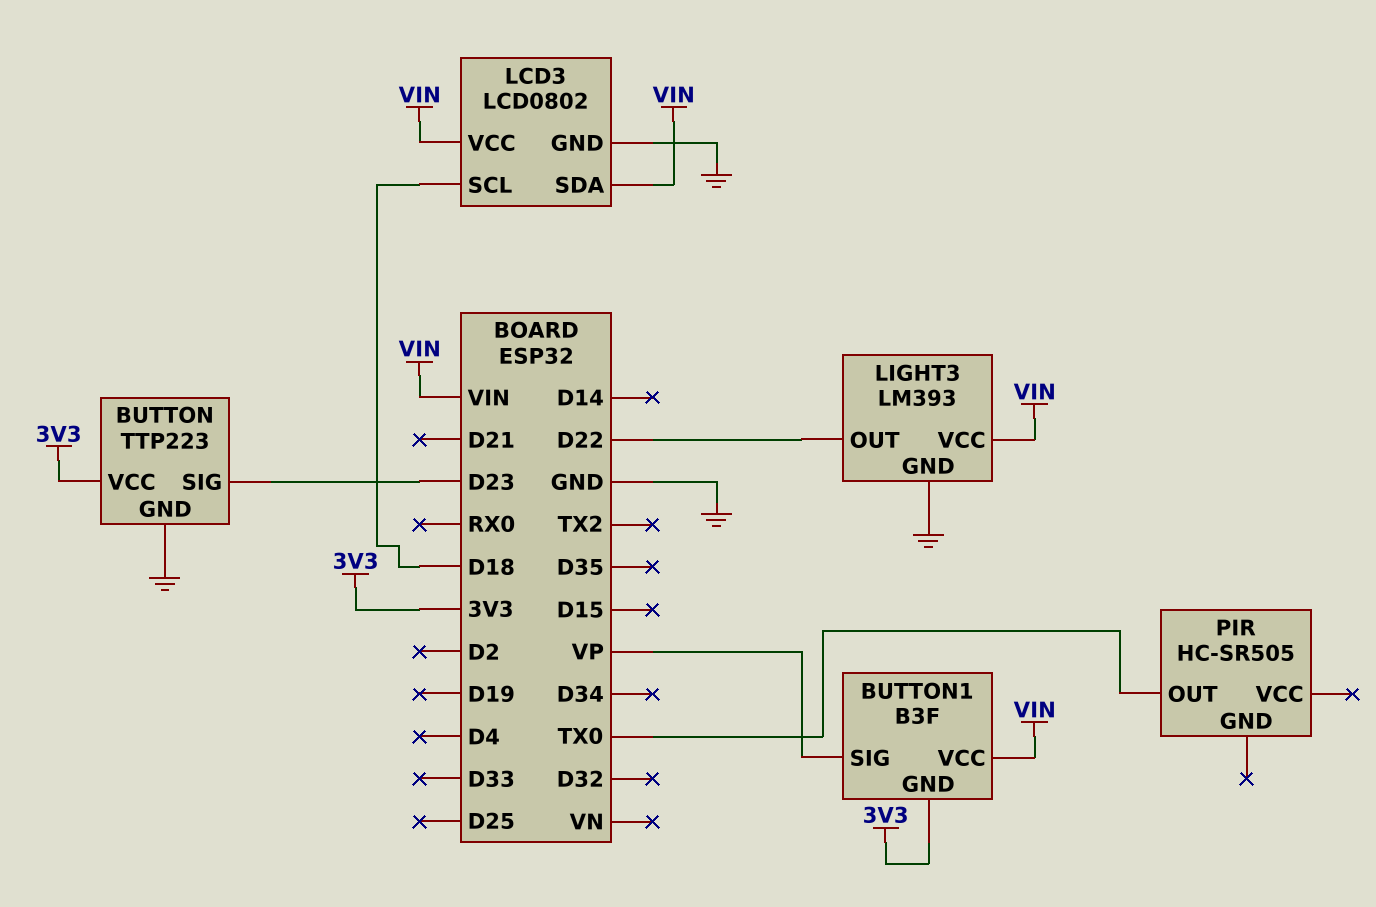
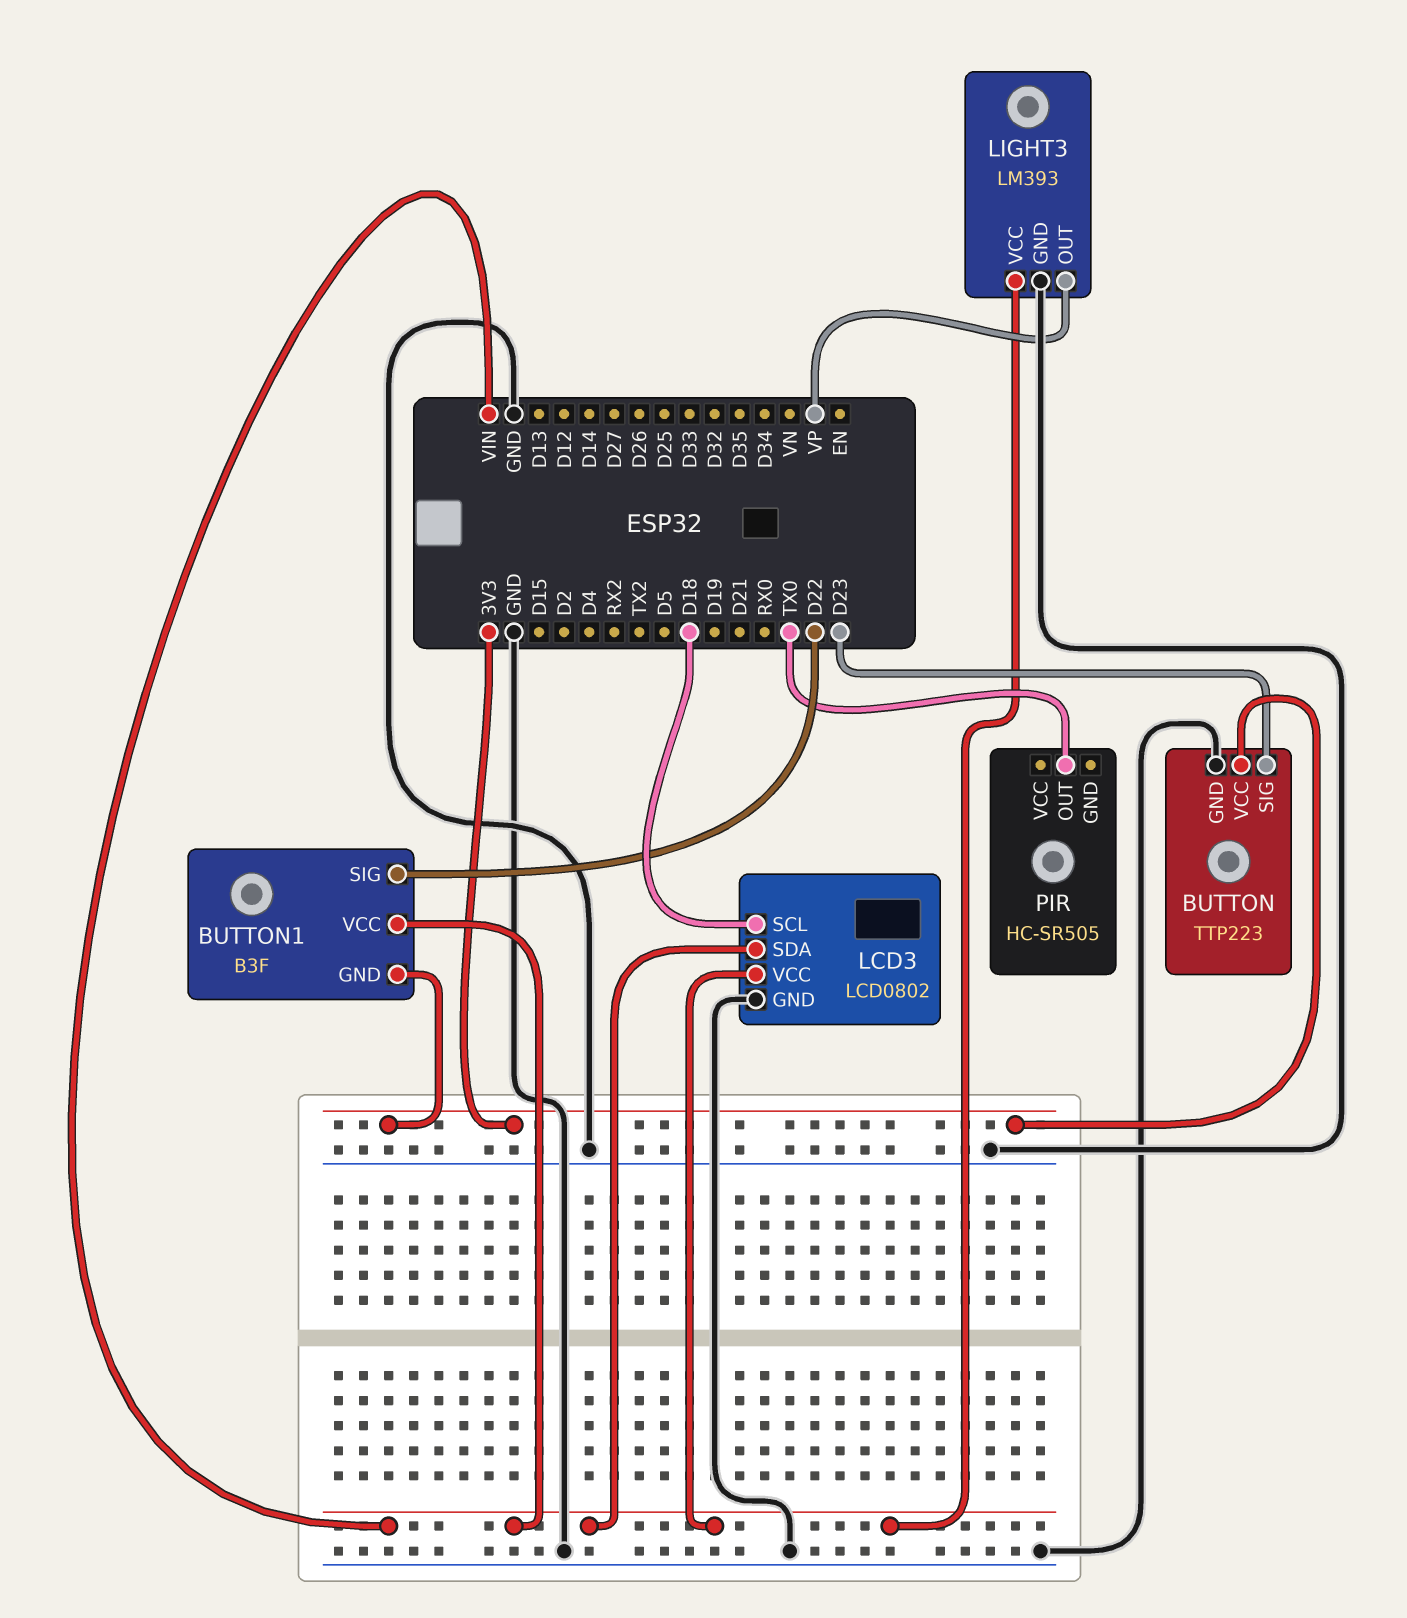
BUTTON1 pin SIG: VP -> D22
LIGHT3 pin OUT: D22 -> VP

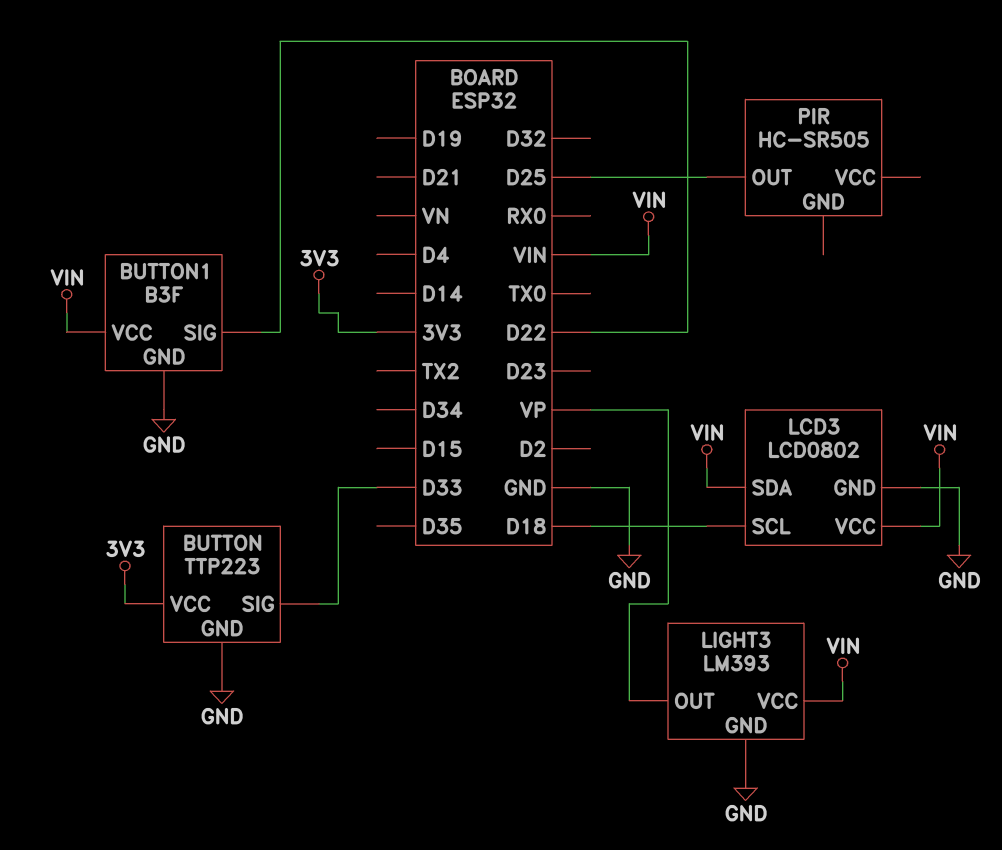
BUTTON pin SIG: D23 -> D33
BUTTON1 pin GND: 3V3 -> GND
PIR pin OUT: TX0 -> D25

